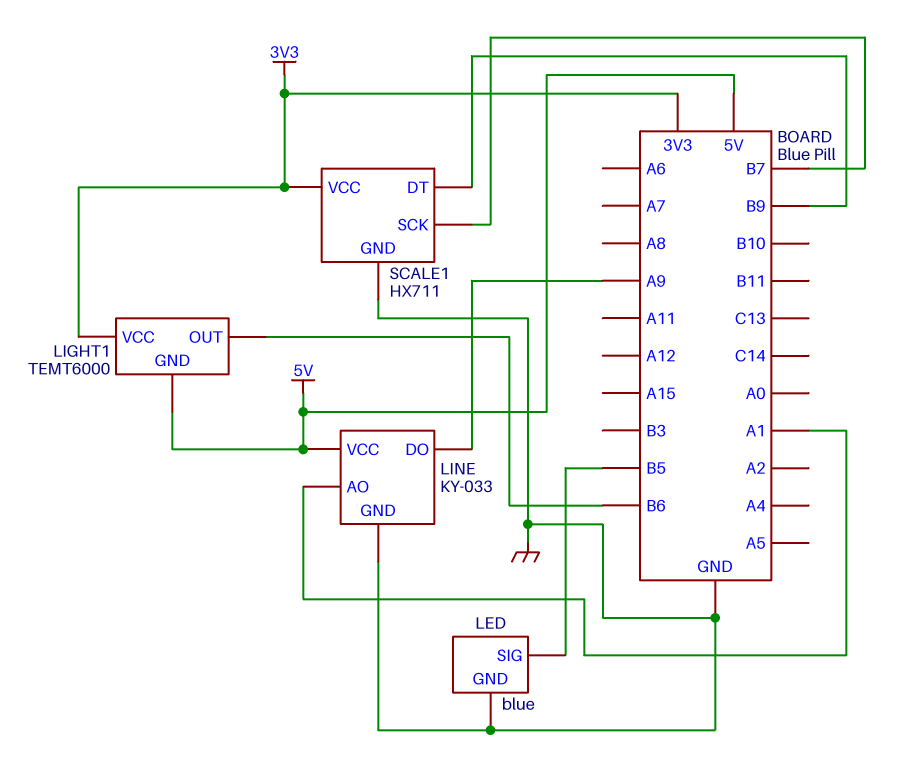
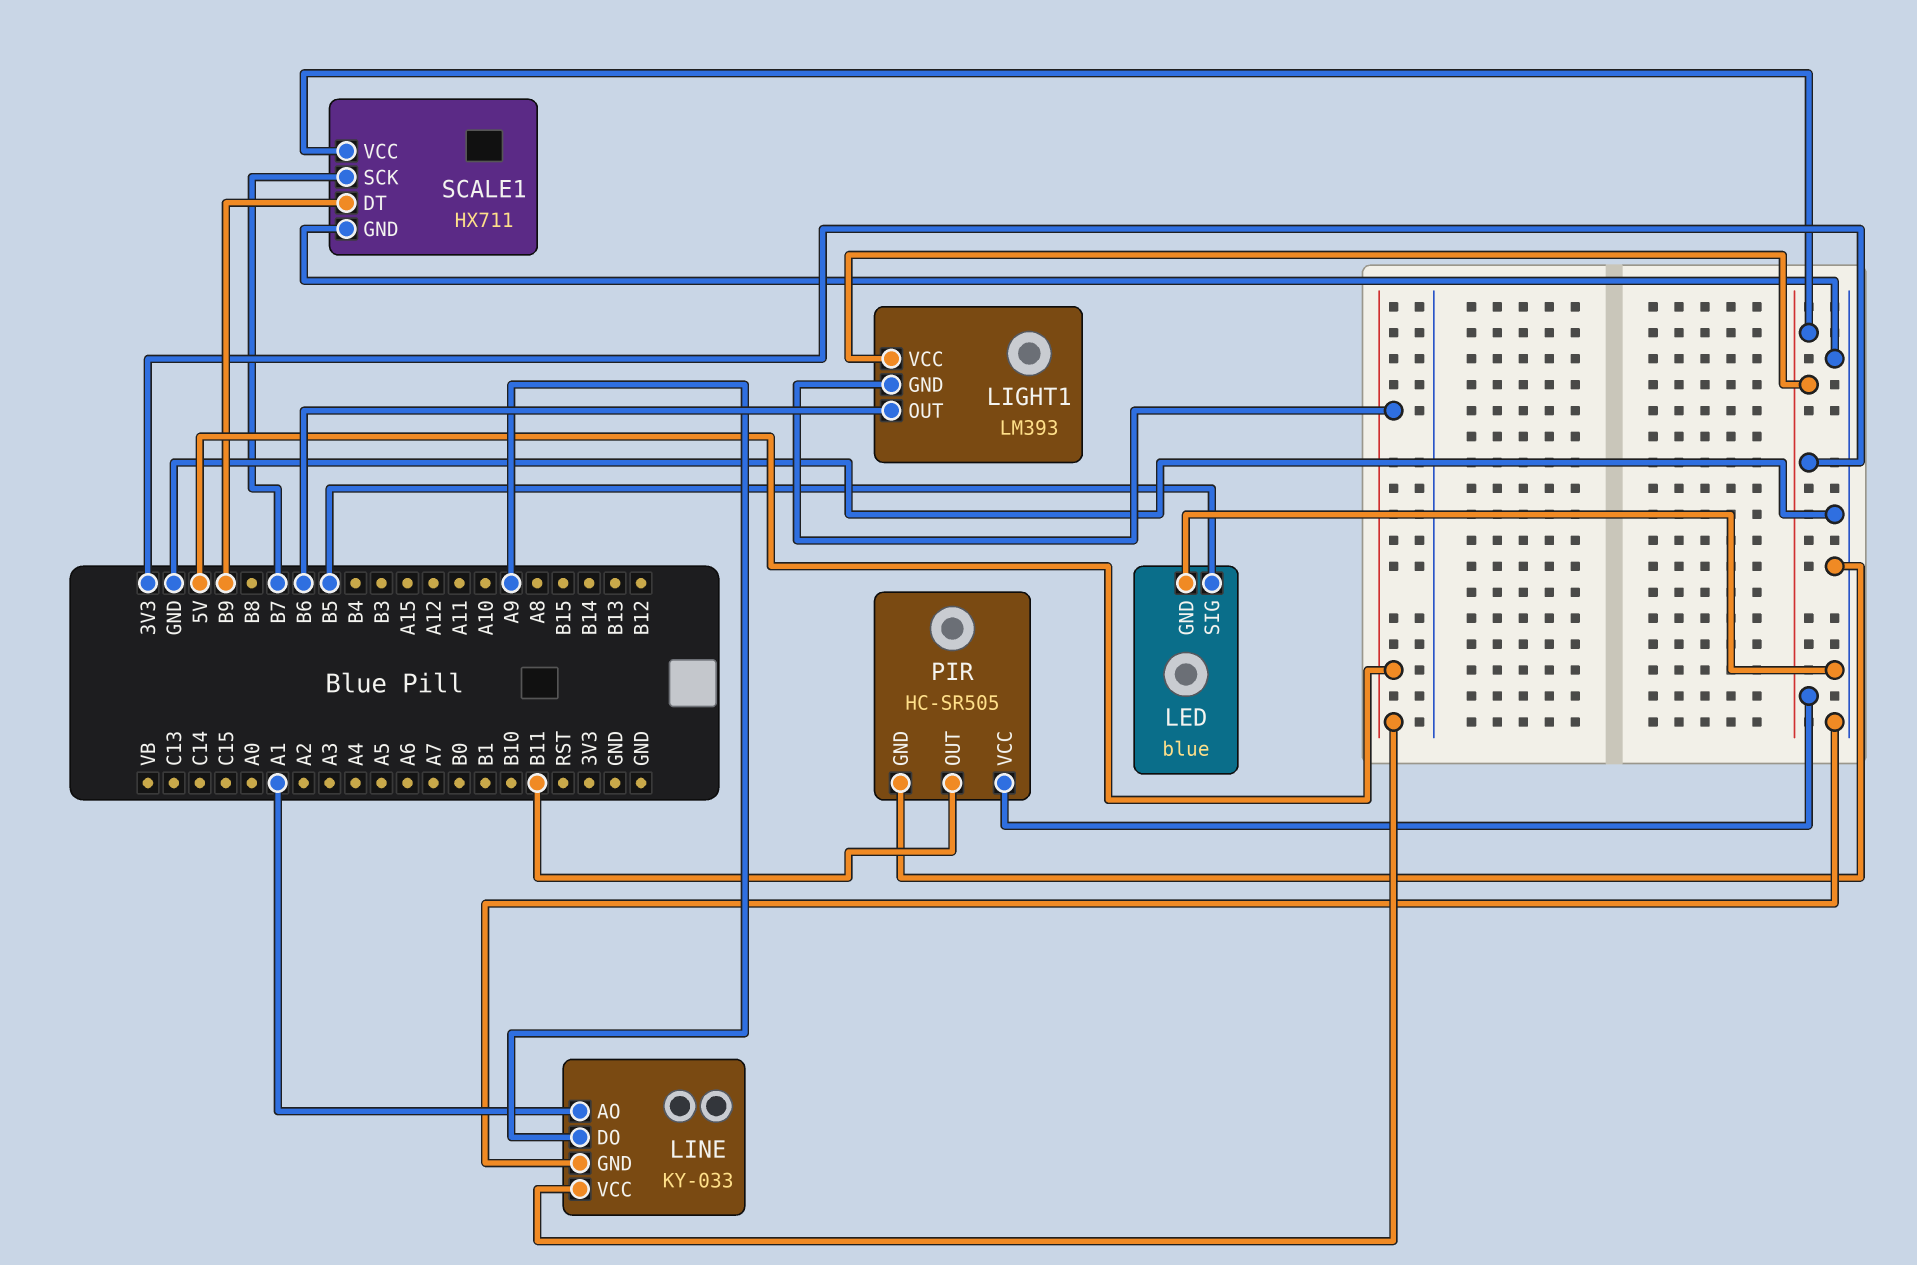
LIGHT1: TEMT6000 -> LM393
PIR: none -> HC-SR505
PIR pin GND: none -> GND
PIR pin OUT: none -> B11
PIR pin VCC: none -> 3V3

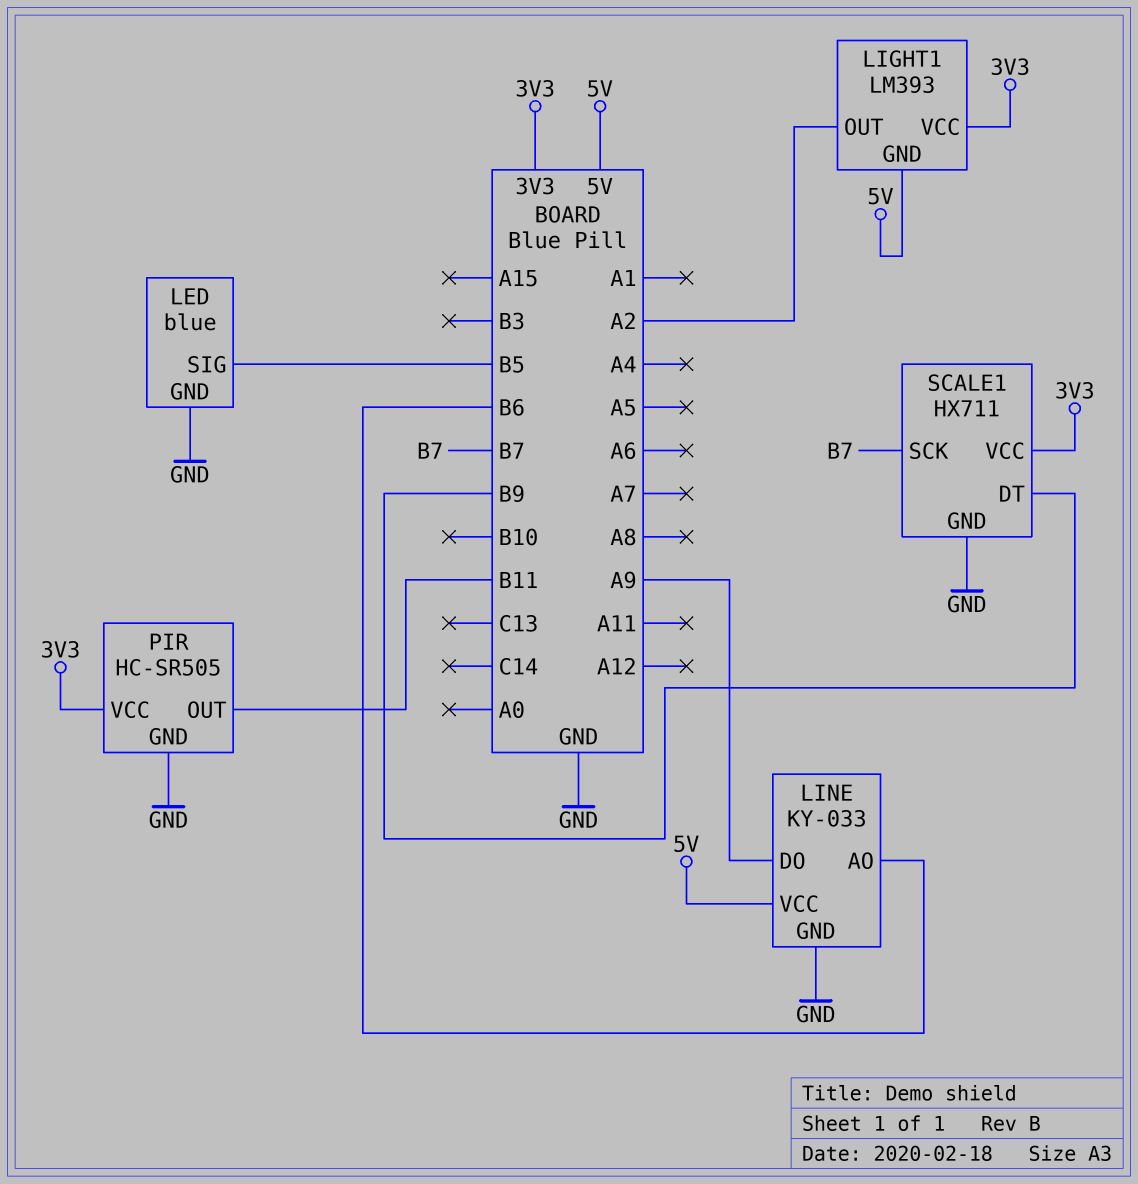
LIGHT1 pin OUT: B6 -> A2
LINE pin AO: A1 -> B6

